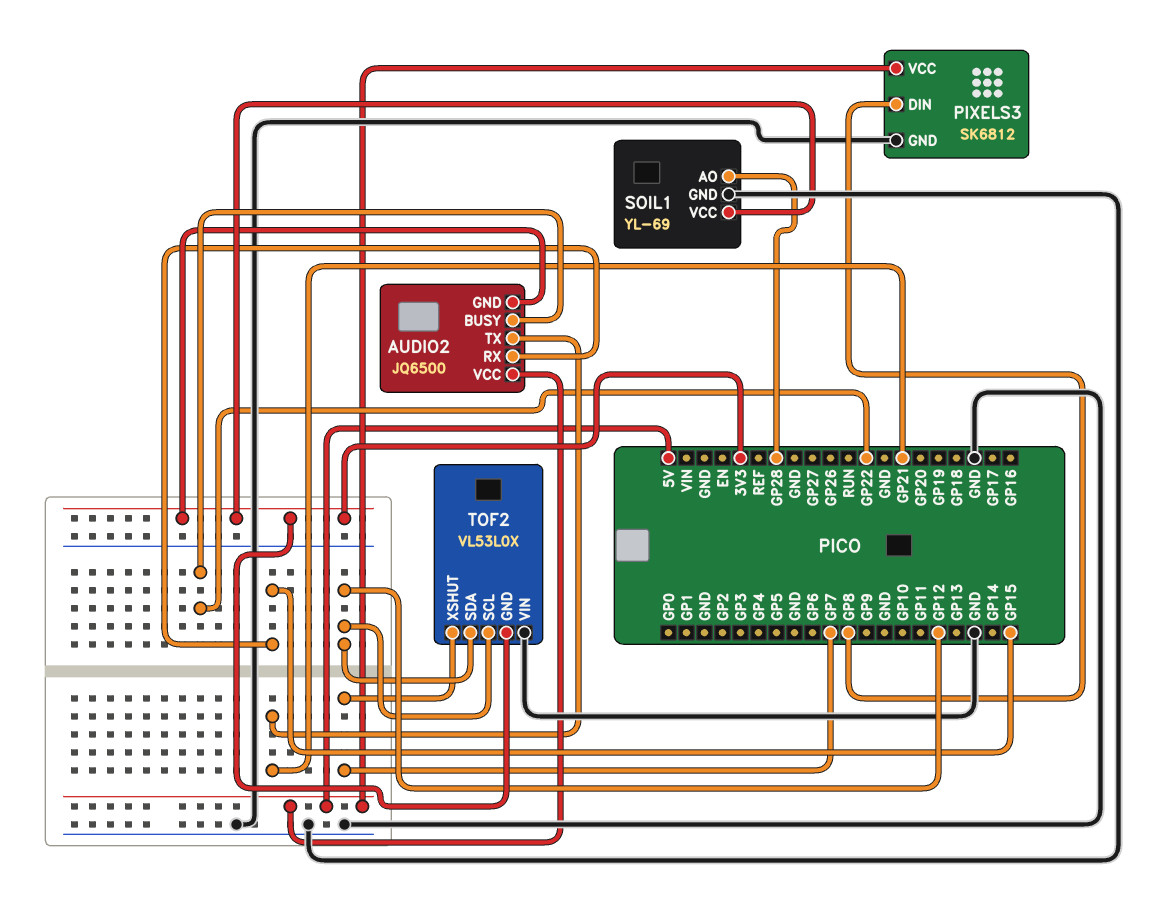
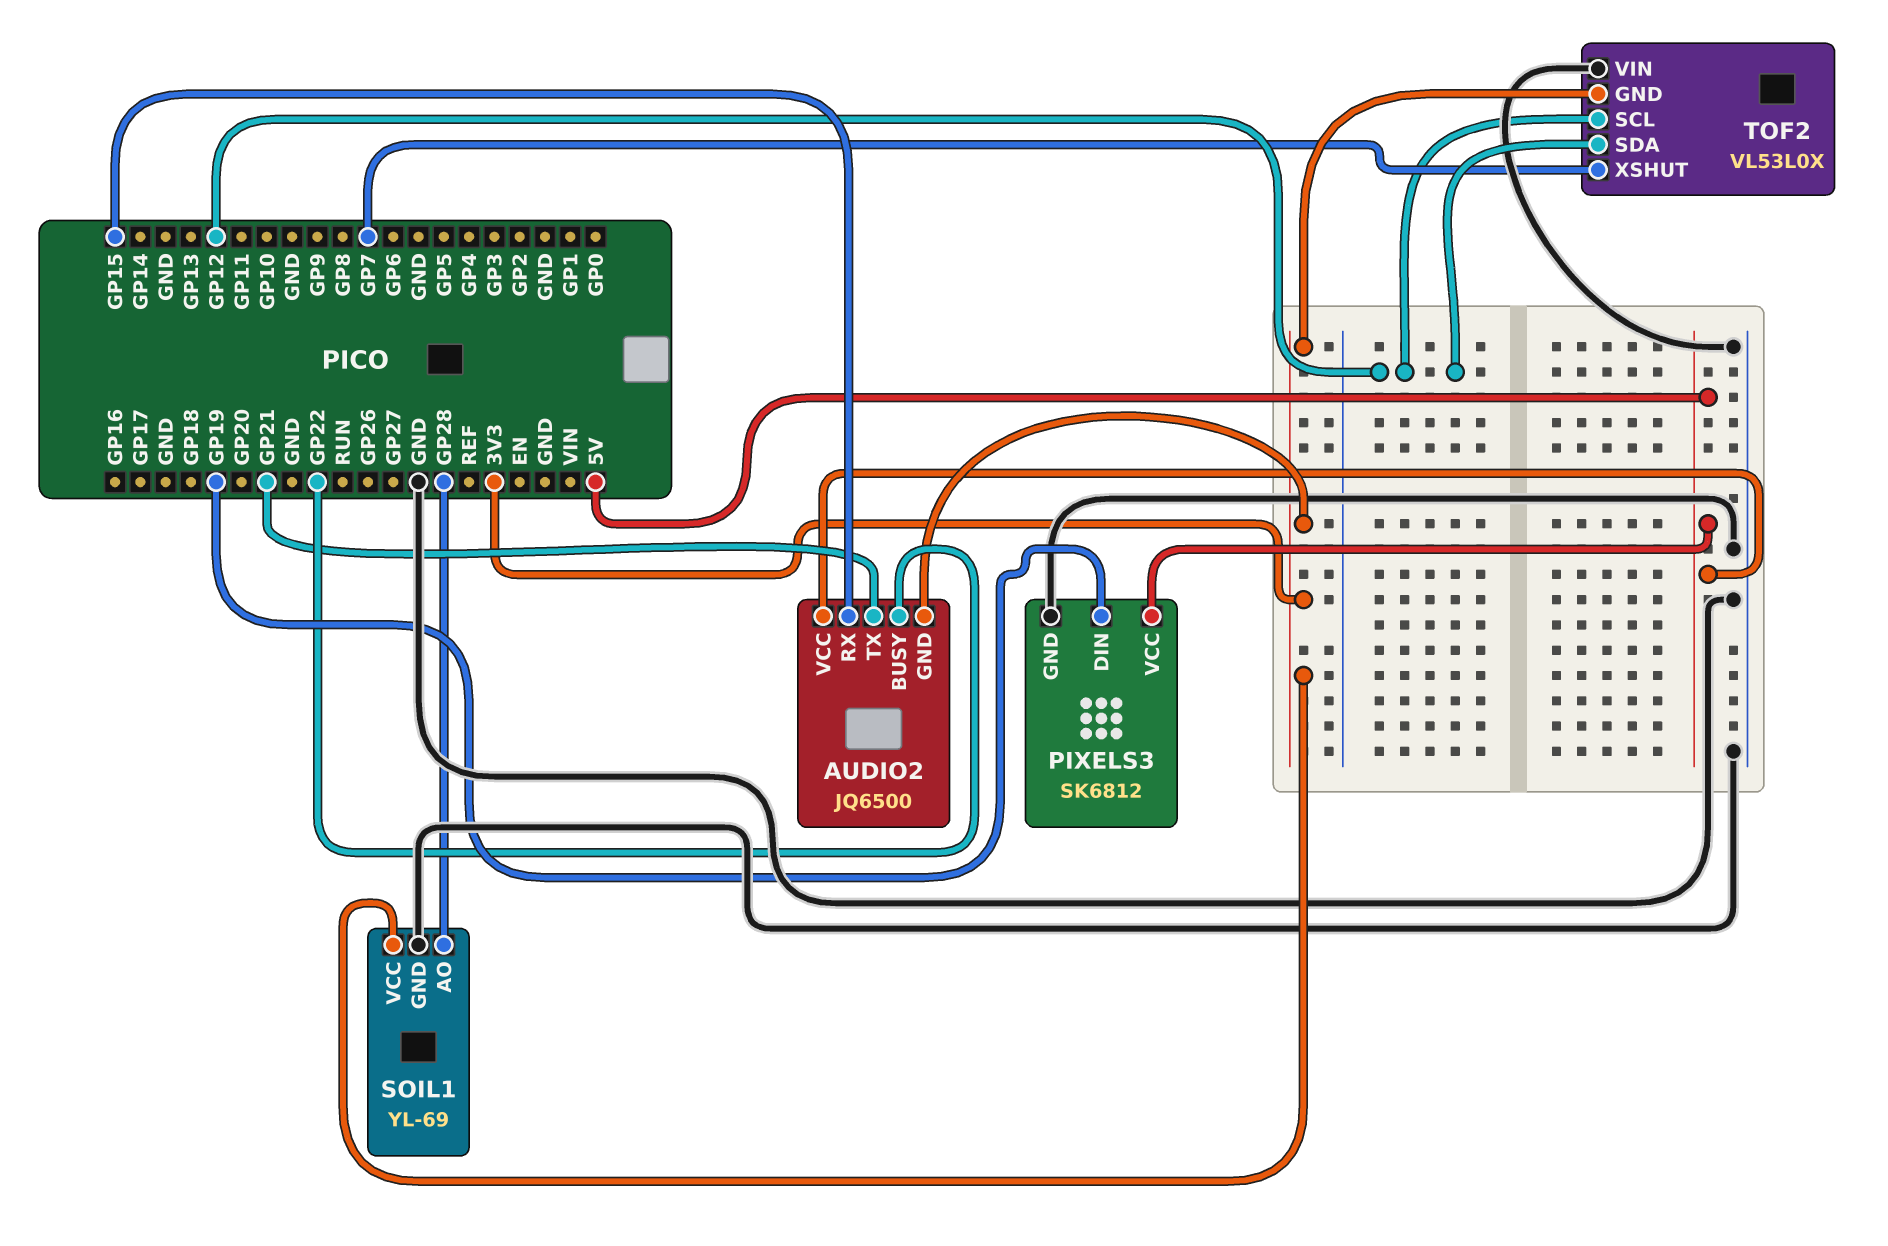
PIXELS3 pin DIN: GP8 -> GP19

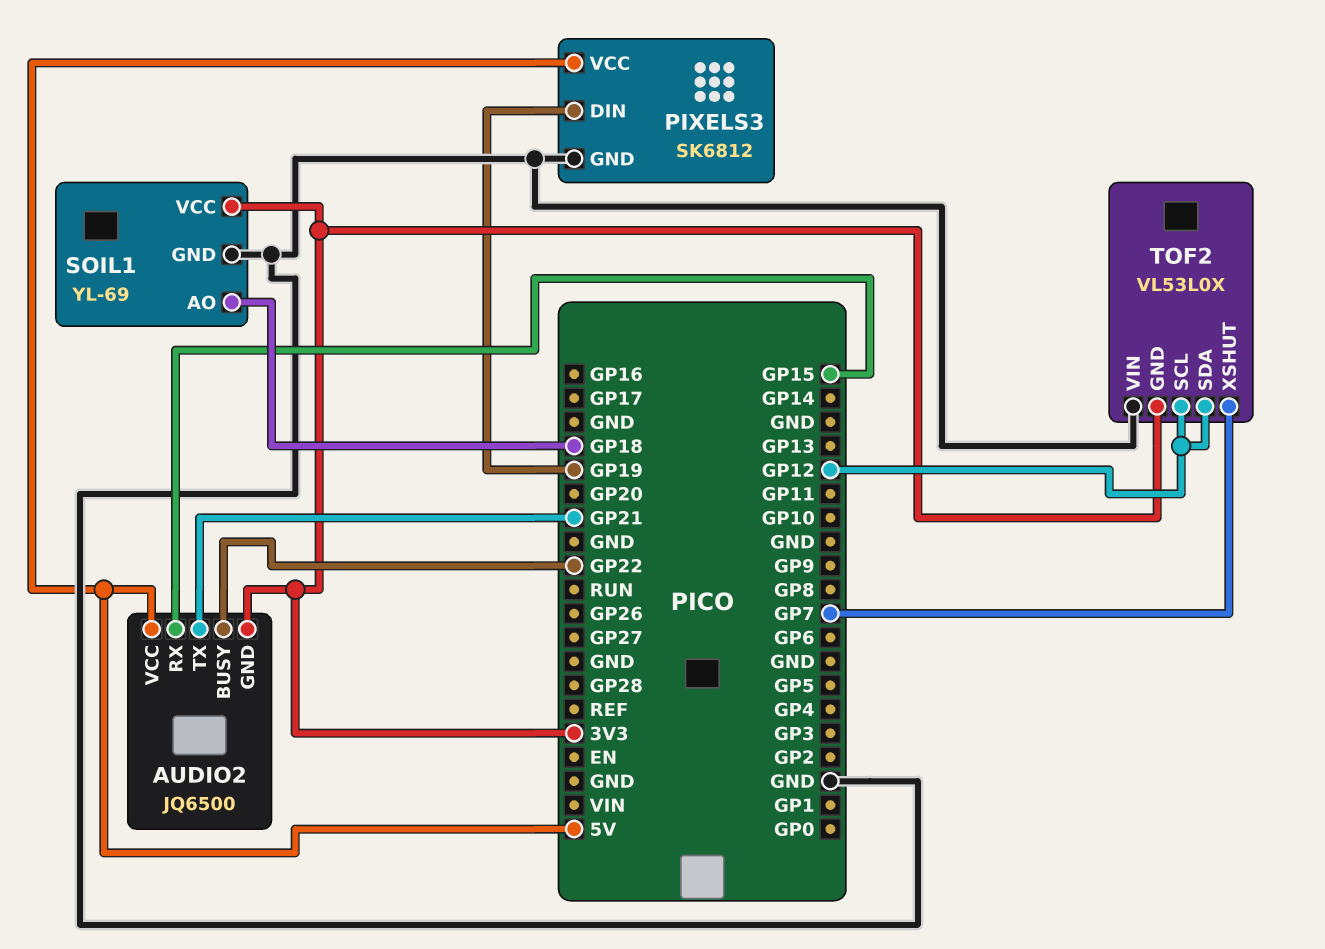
SOIL1 pin AO: GP28 -> GP18

